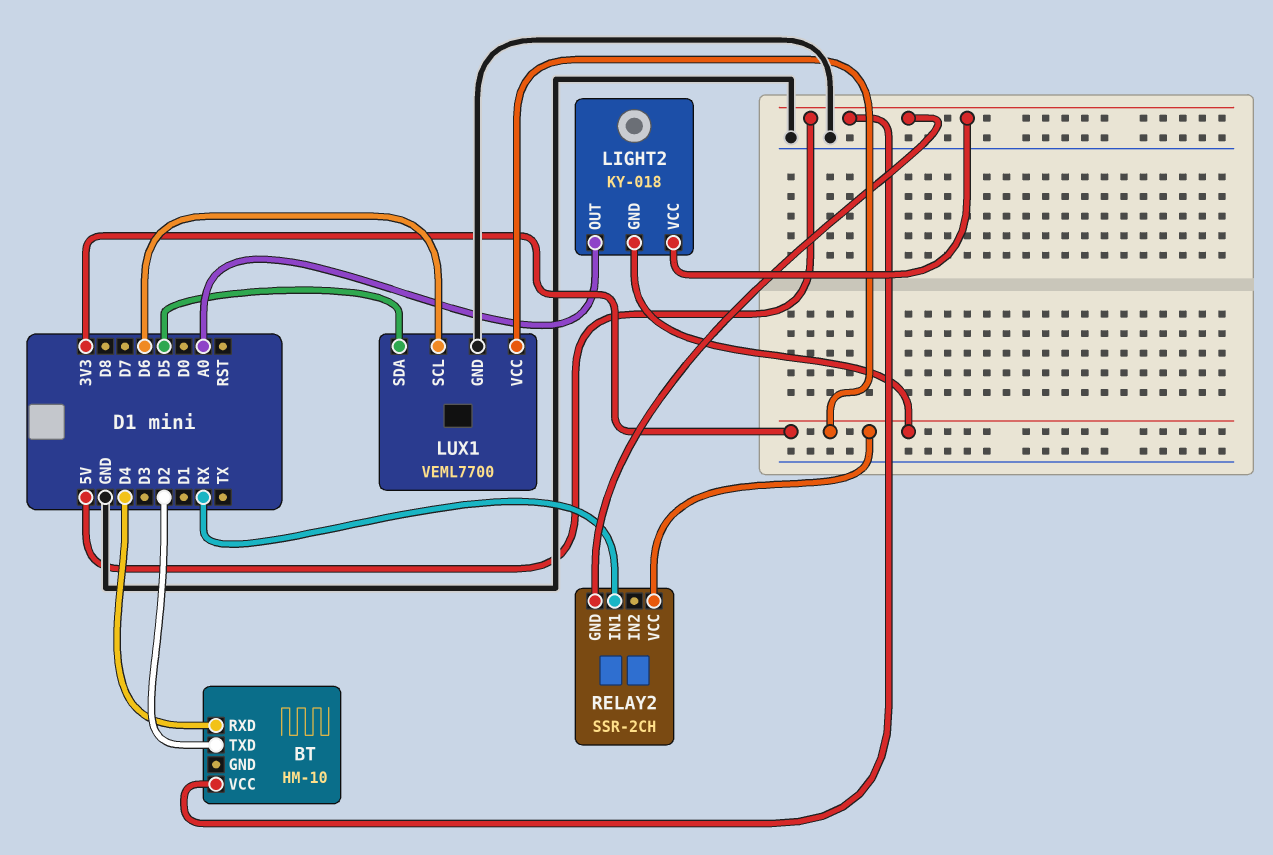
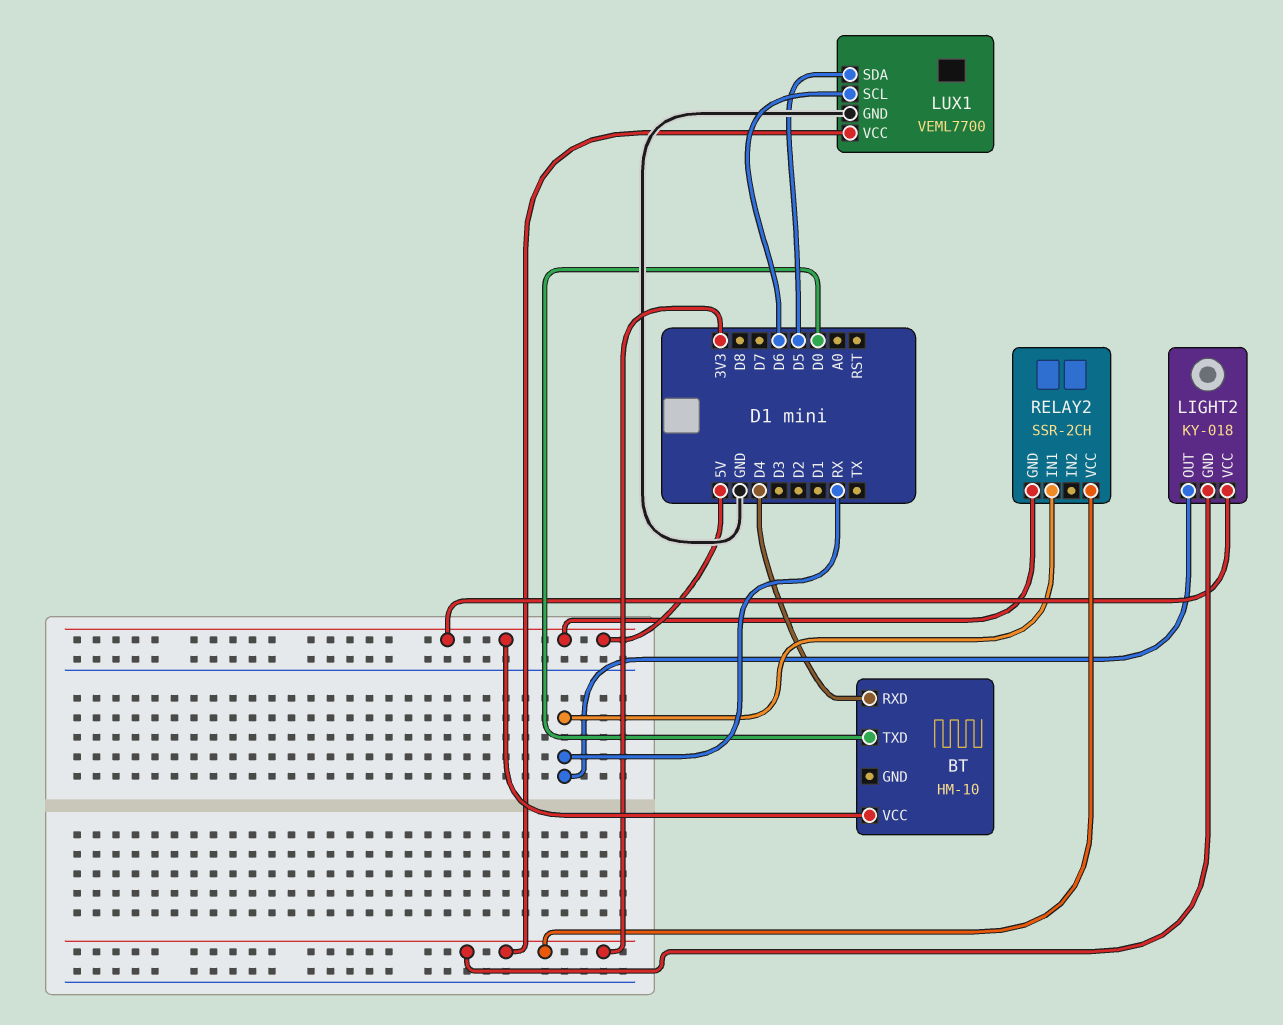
BT pin TXD: D2 -> D0
LIGHT2 pin OUT: A0 -> RX

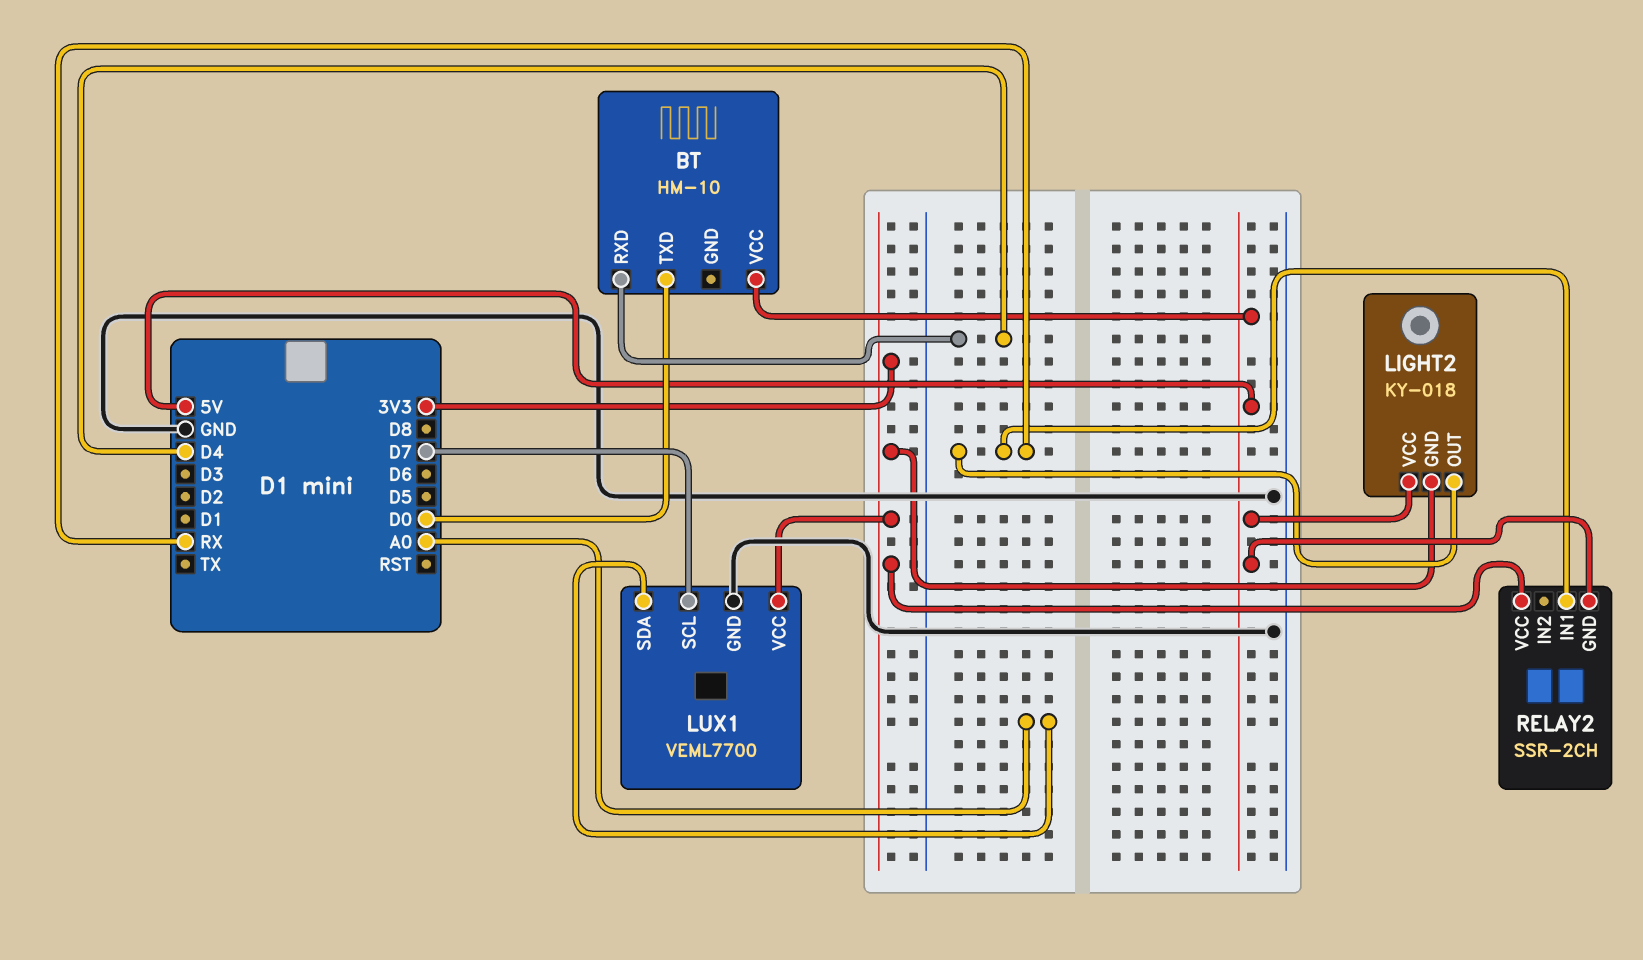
LUX1 pin SCL: D6 -> D7
LUX1 pin SDA: D5 -> A0

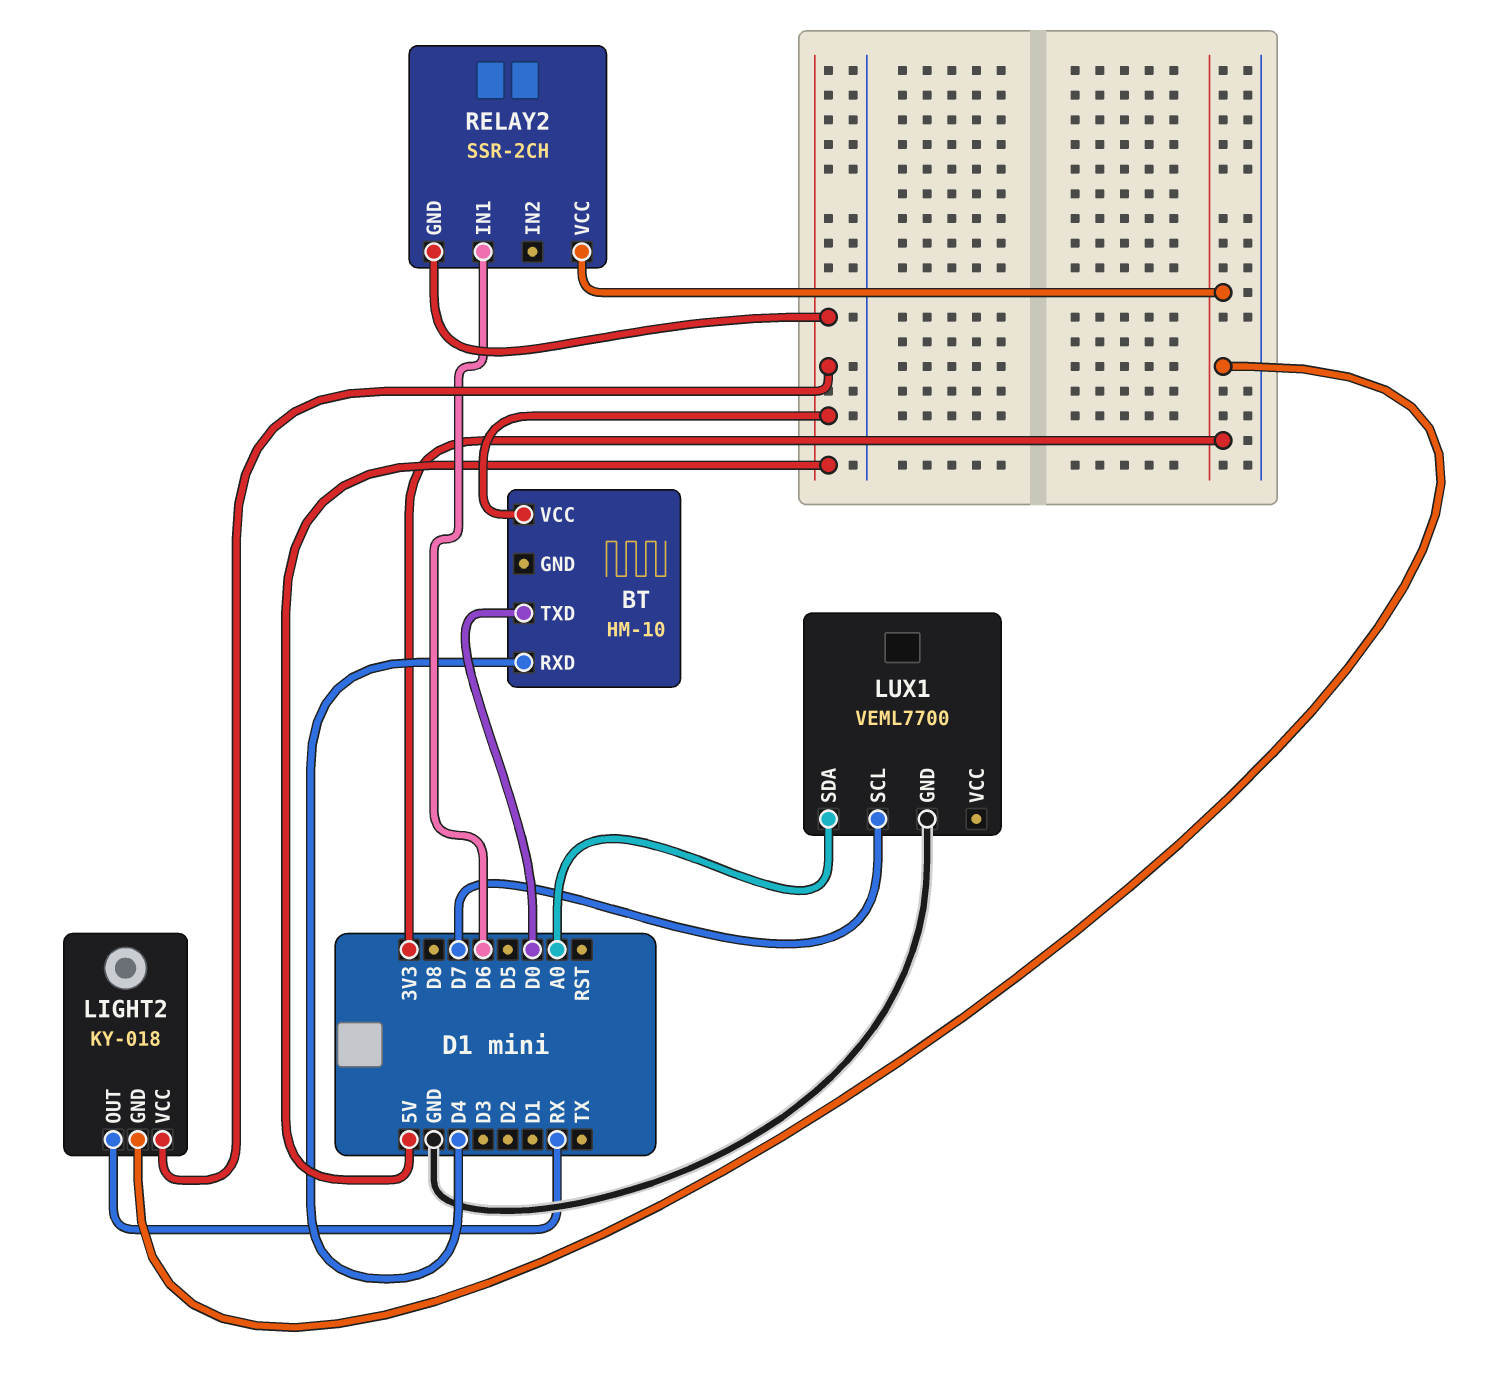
LUX1 pin VCC: 3V3 -> none
RELAY2 pin IN1: RX -> D6

